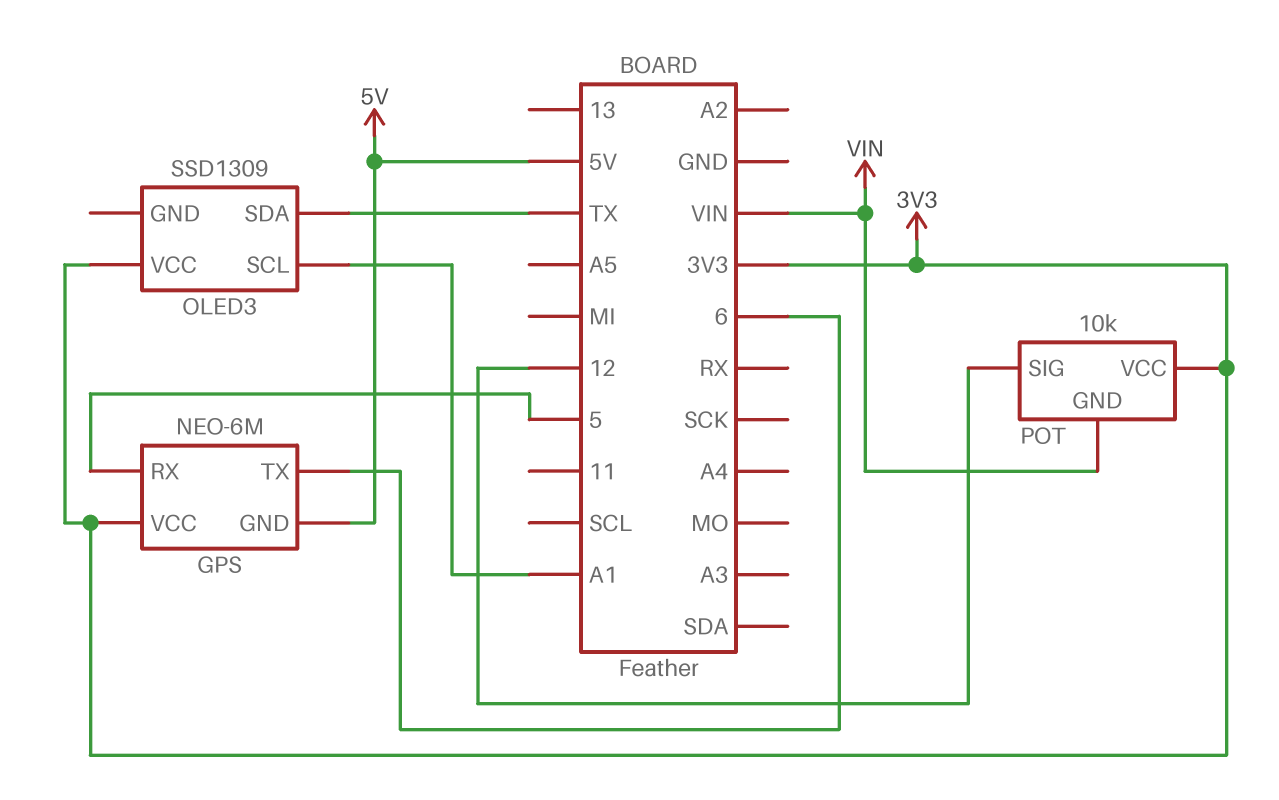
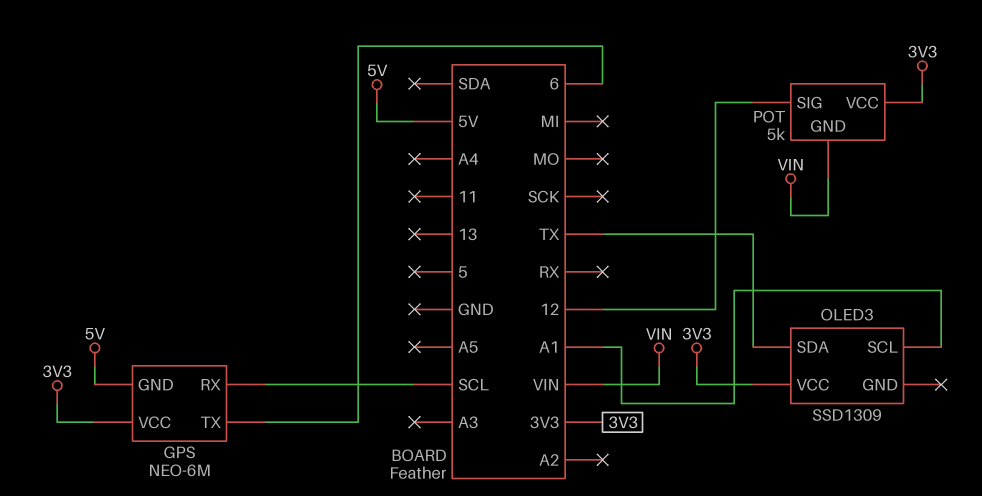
GPS pin RX: 5 -> SCL
POT: 10k -> 5k

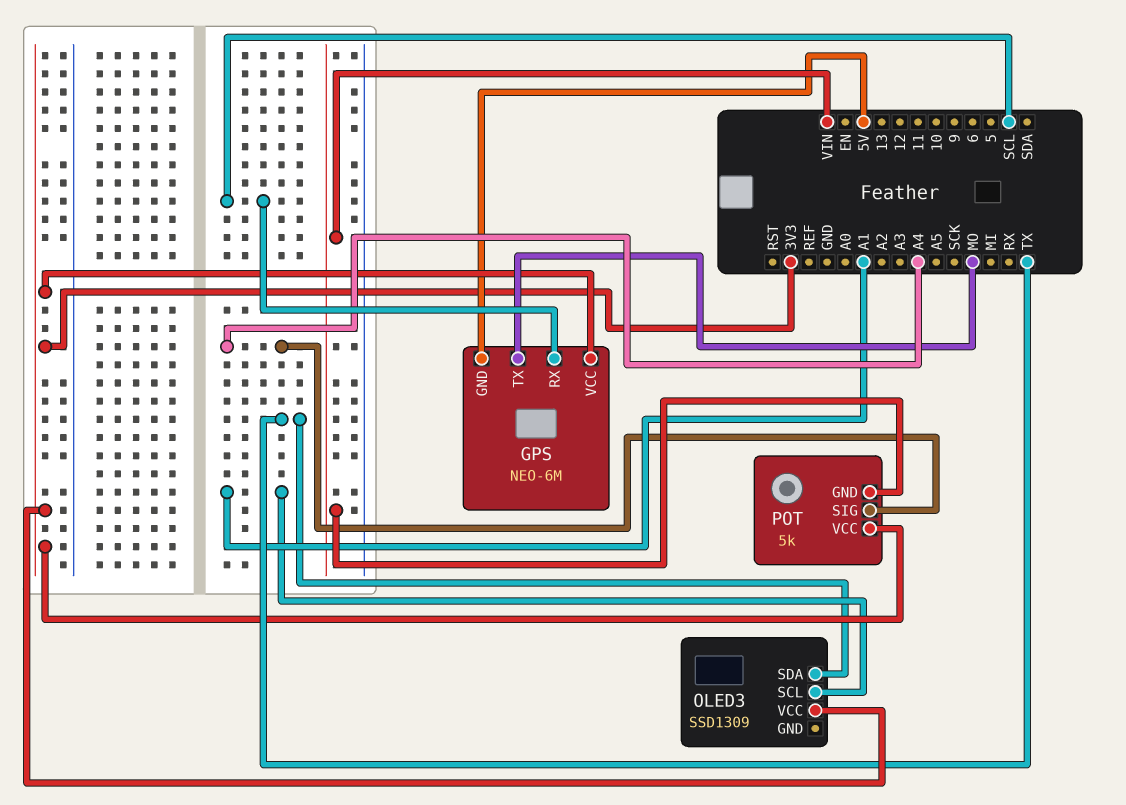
GPS pin TX: 6 -> MO
POT pin SIG: 12 -> A4

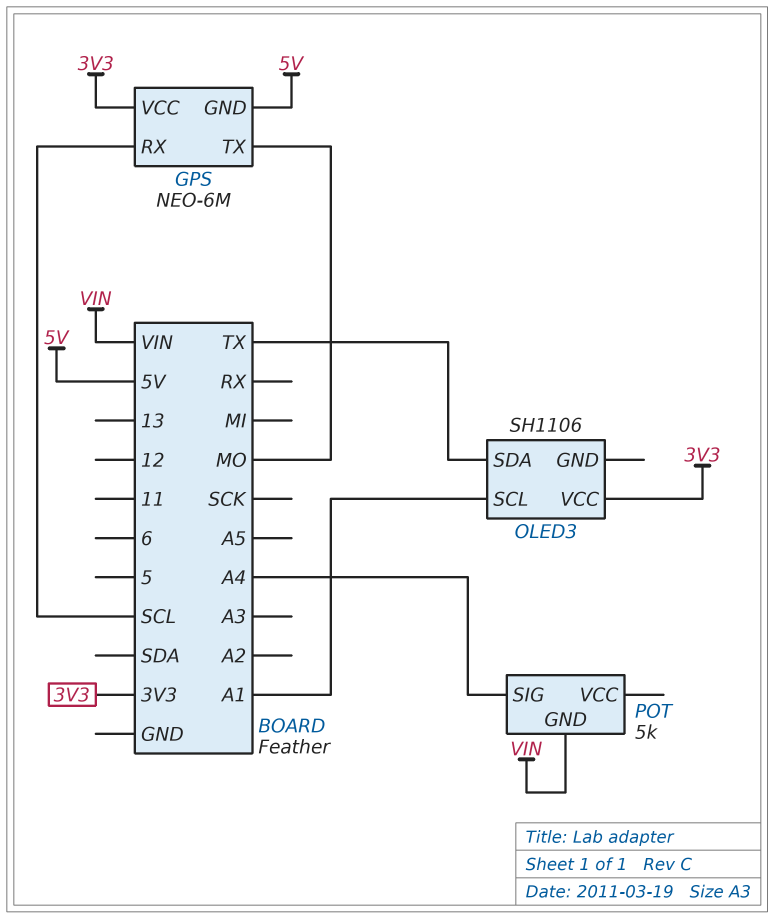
OLED3: SSD1309 -> SH1106
POT pin VCC: 3V3 -> none

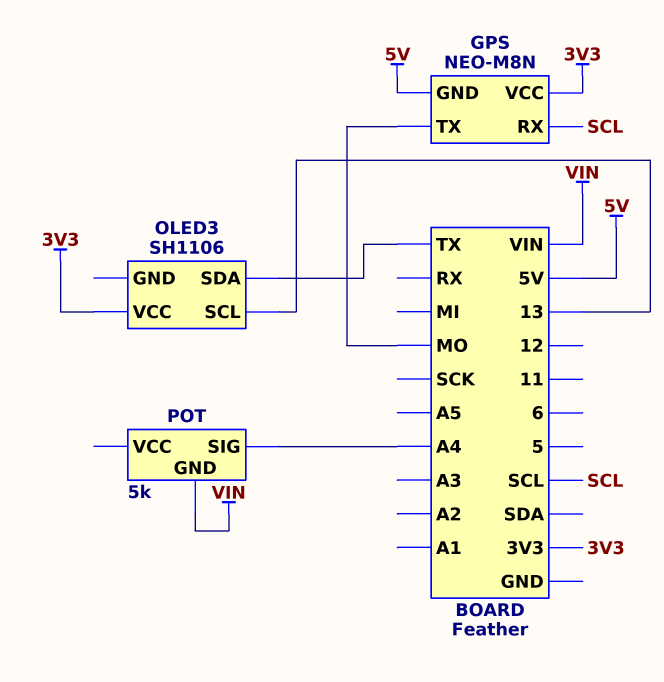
GPS: NEO-6M -> NEO-M8N
OLED3 pin SCL: A1 -> 13

